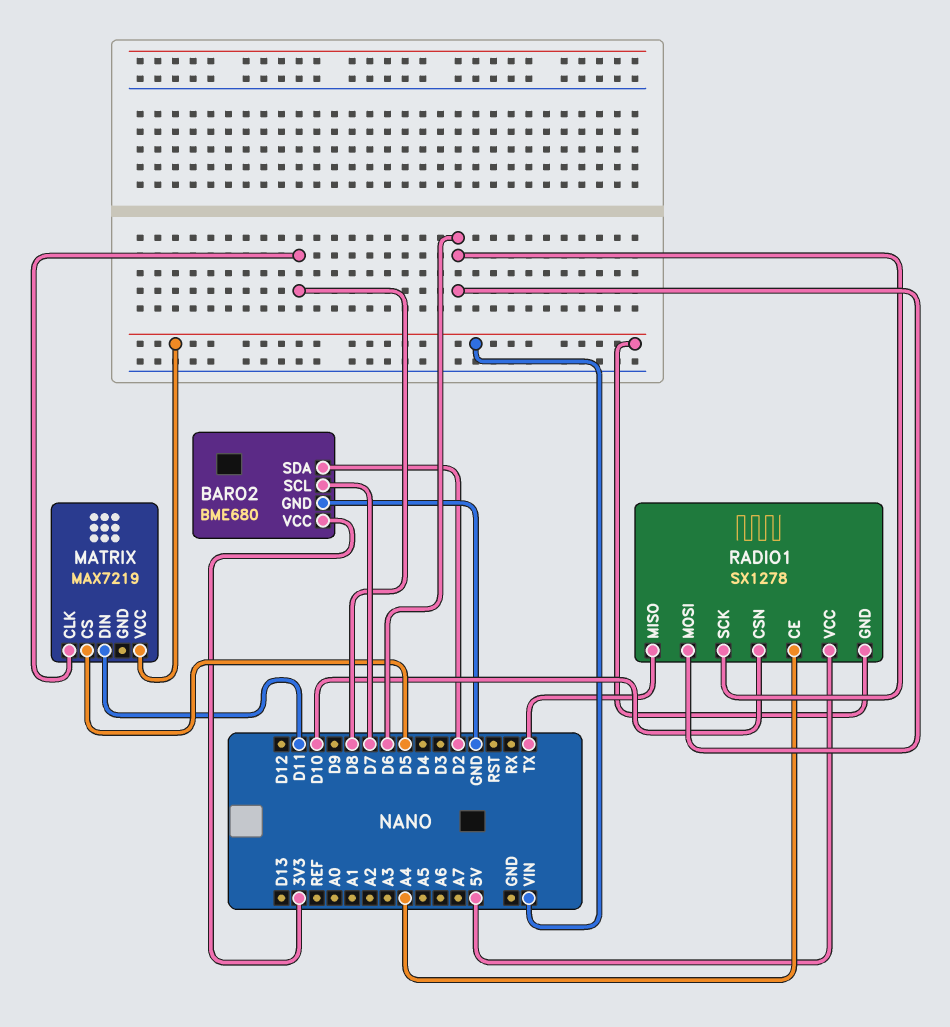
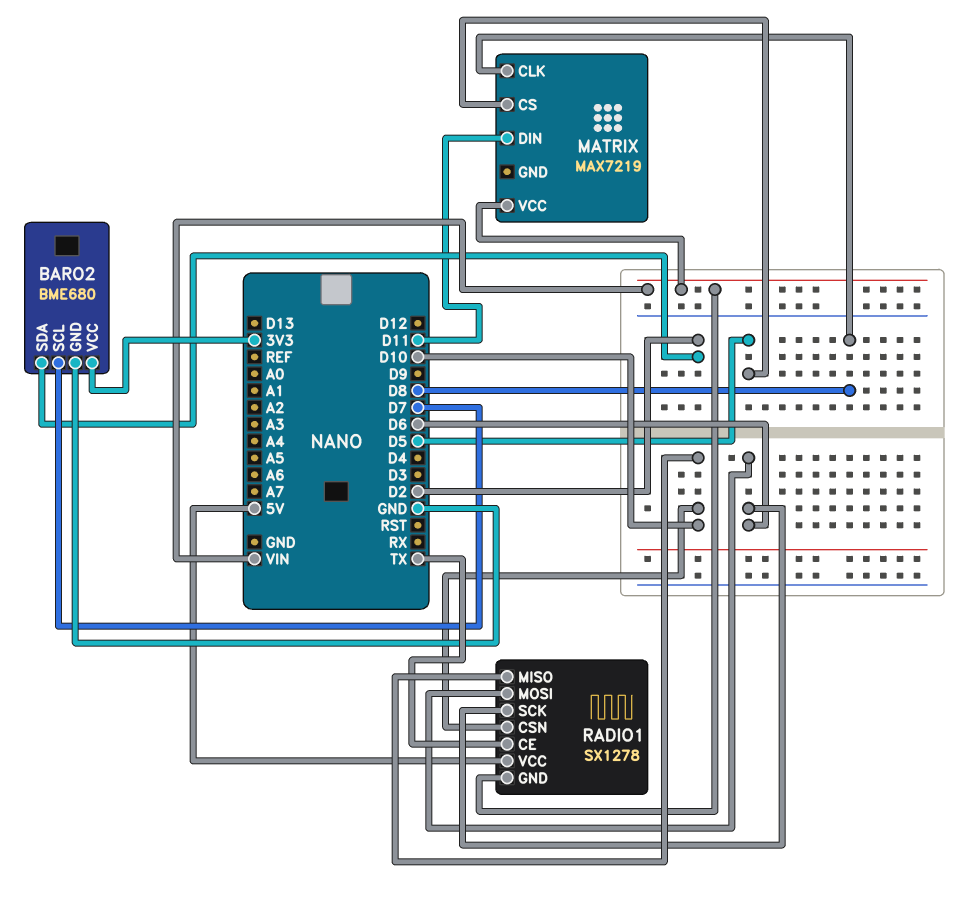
RADIO1 pin CE: A4 -> TX
RADIO1 pin MISO: TX -> D10

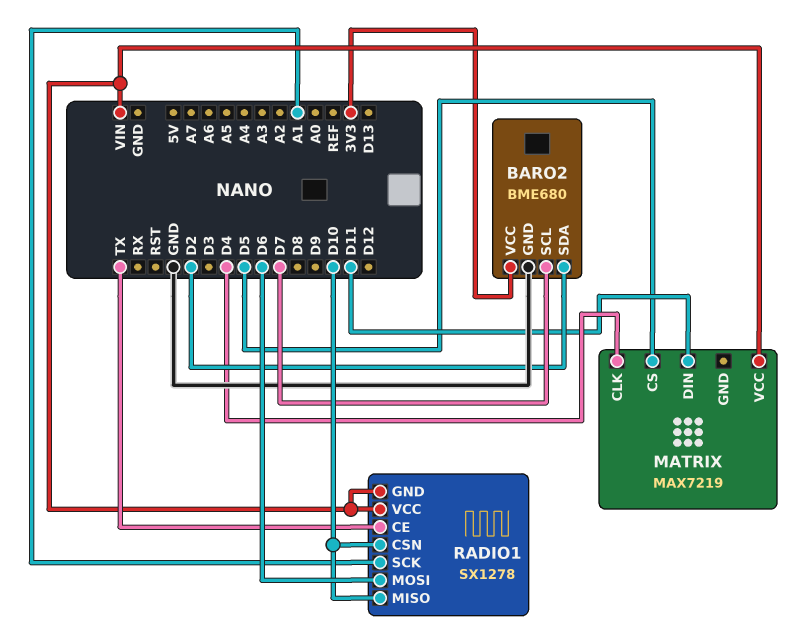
MATRIX pin CLK: D8 -> D4
RADIO1 pin SCK: D6 -> A1
RADIO1 pin VCC: 5V -> VIN

